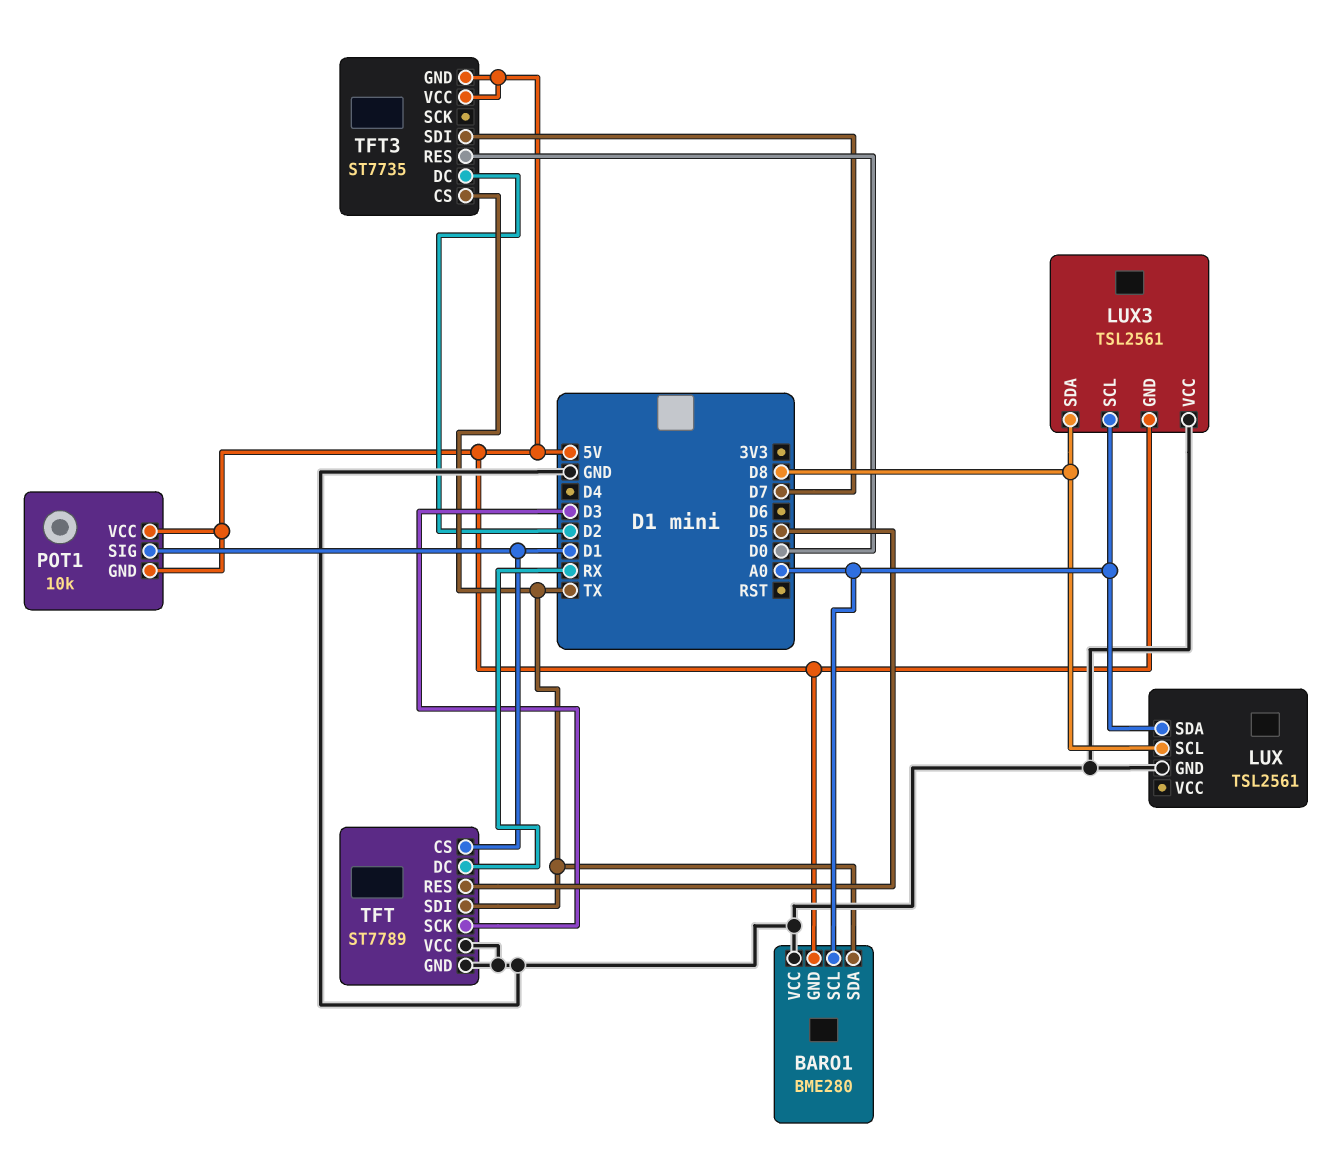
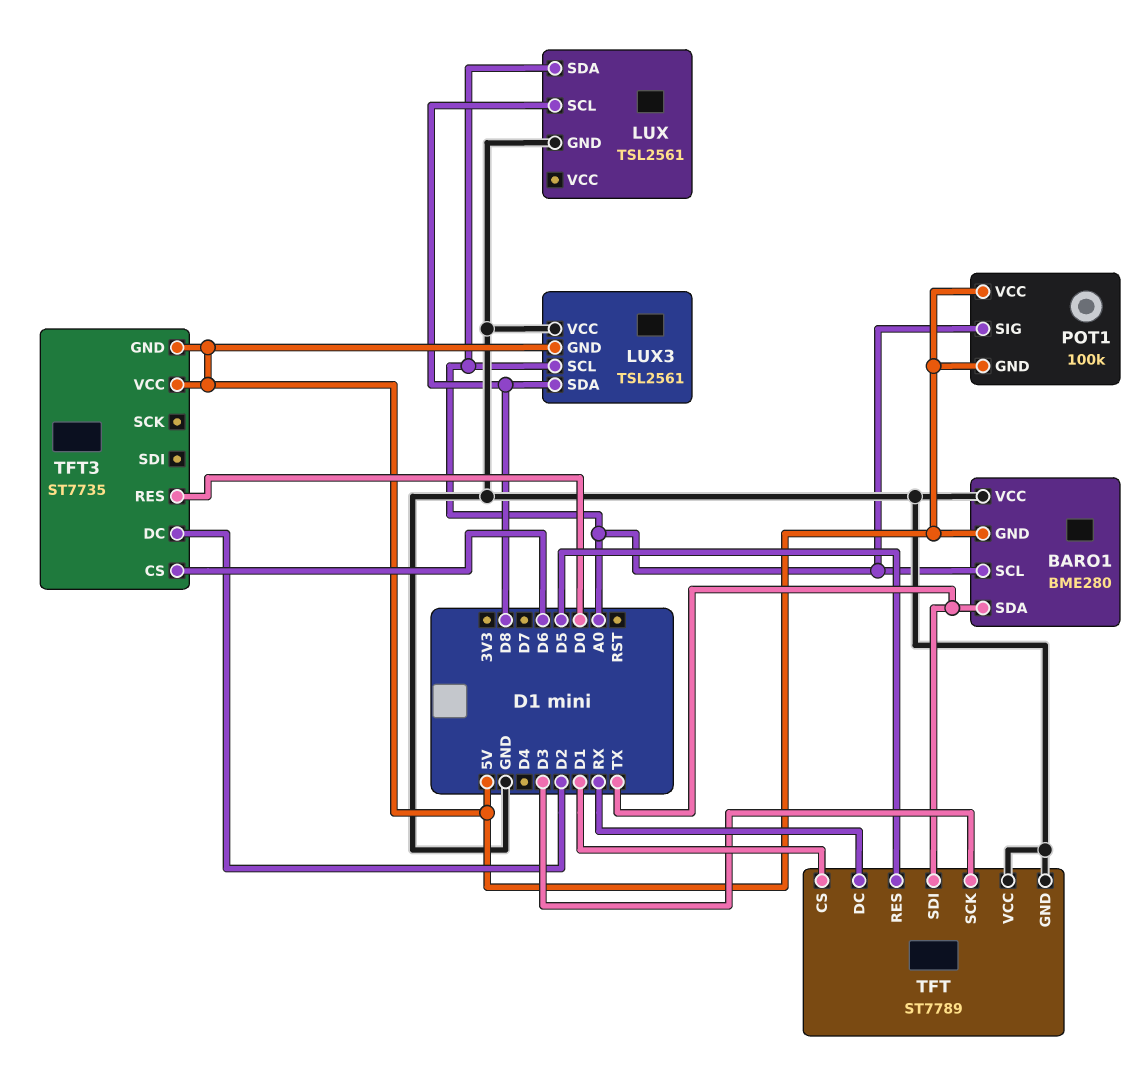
POT1: 10k -> 100k
POT1 pin SIG: D1 -> A0
TFT3 pin CS: TX -> D6
TFT3 pin SDI: D7 -> none

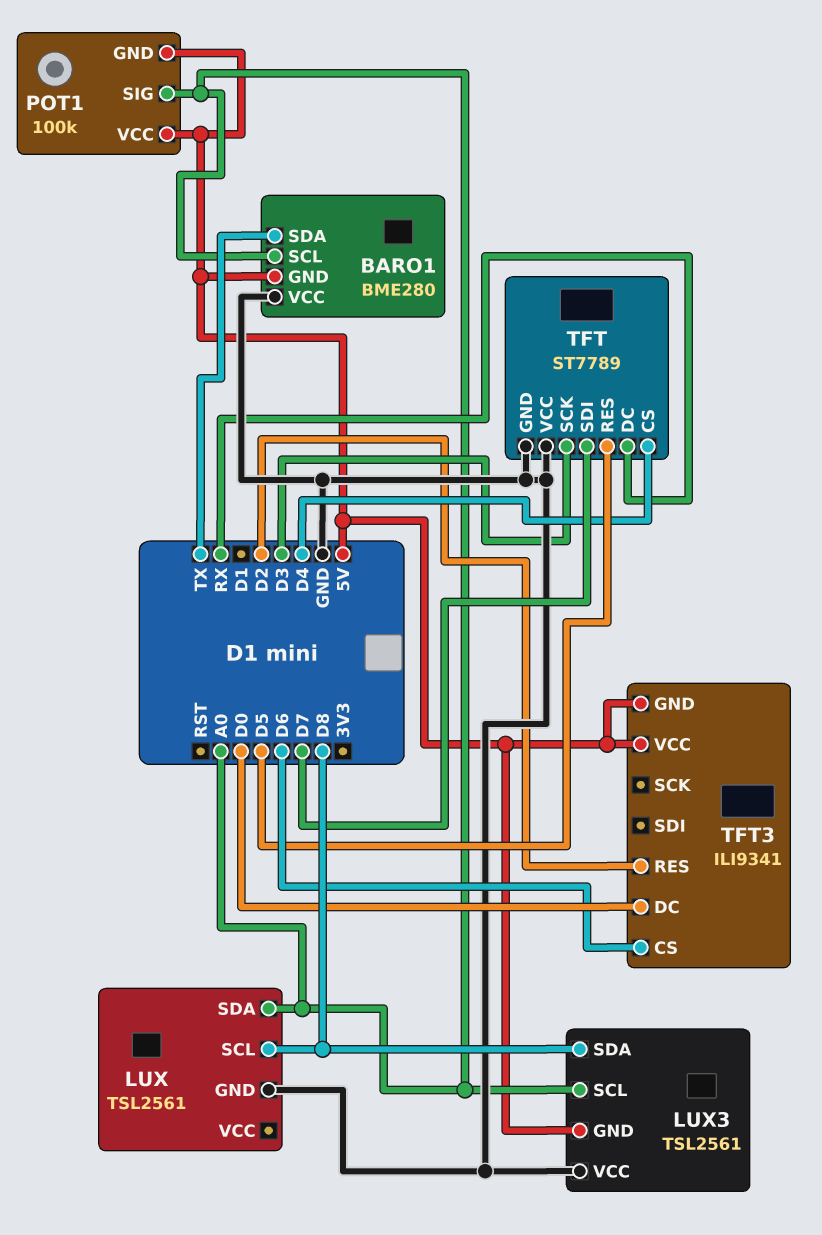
TFT pin CS: D1 -> D4
TFT pin SDI: TX -> D7
TFT3: ST7735 -> ILI9341
TFT3 pin DC: D2 -> D0
TFT3 pin RES: D0 -> D2

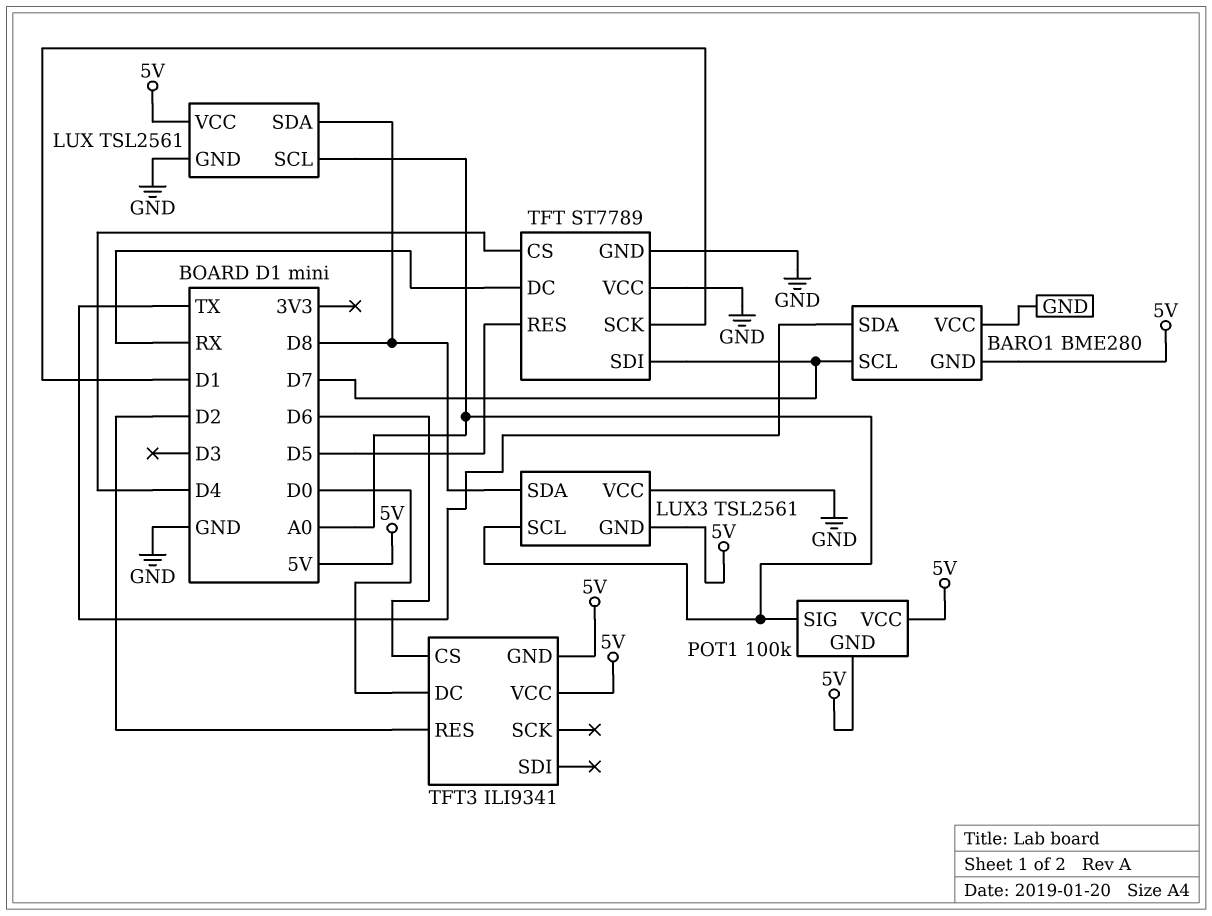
BARO1 pin SCL: A0 -> D7
LUX pin SCL: D8 -> A0
LUX pin SDA: A0 -> D8
LUX pin VCC: none -> 5V
TFT pin SCK: D3 -> D1

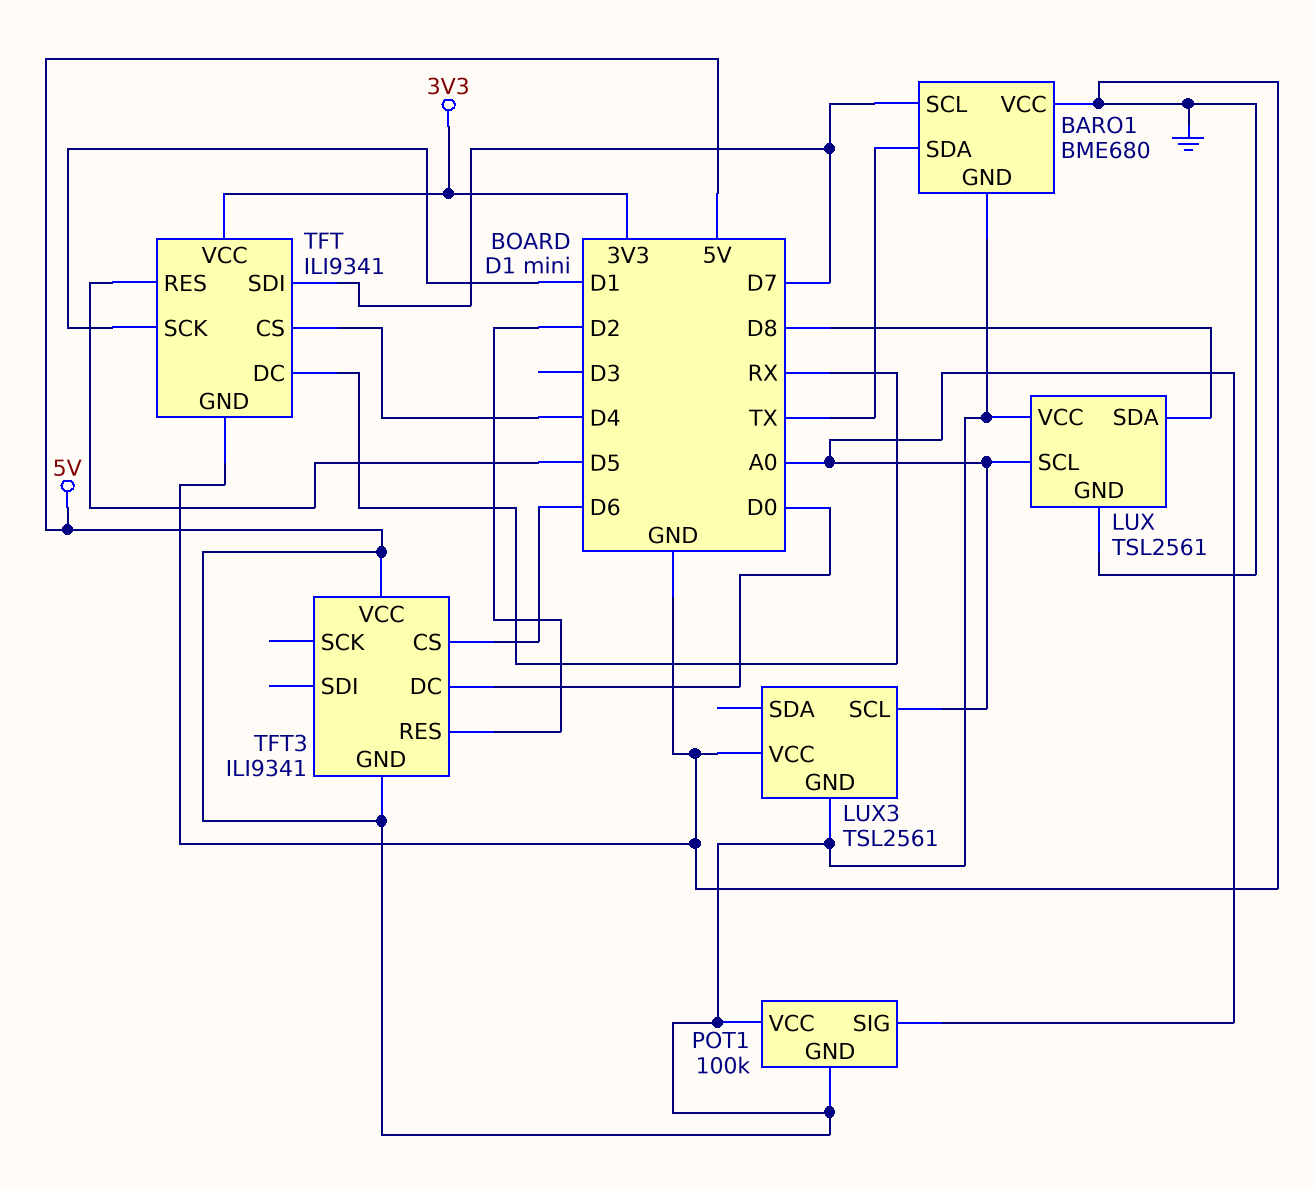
BARO1: BME280 -> BME680
LUX3 pin SDA: D8 -> none
TFT: ST7789 -> ILI9341
TFT pin VCC: GND -> 3V3

